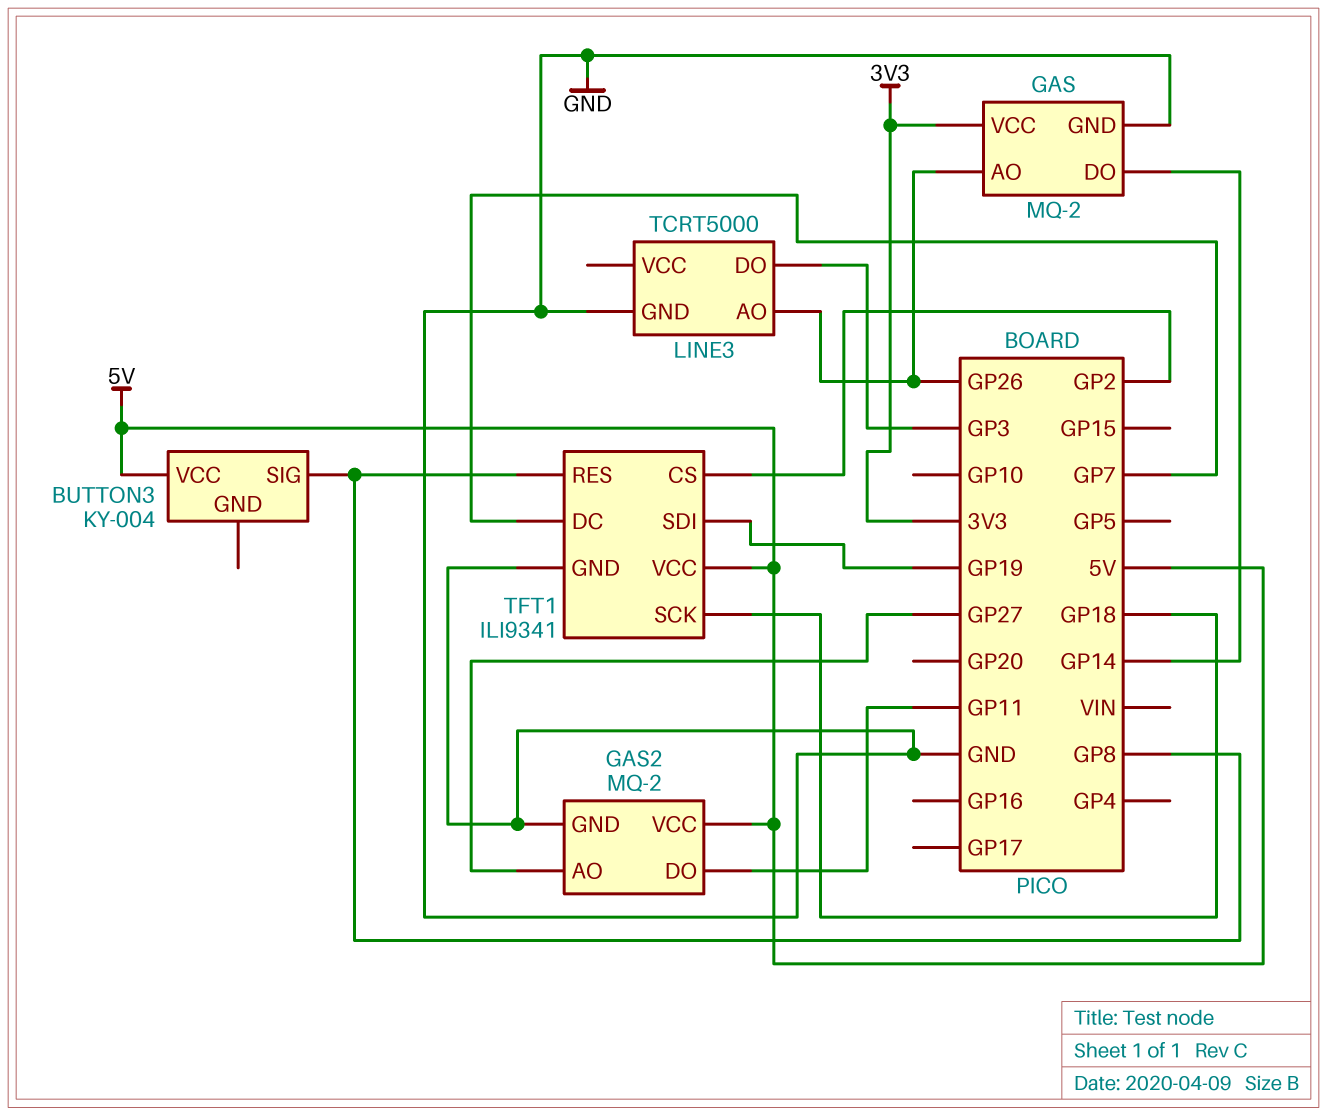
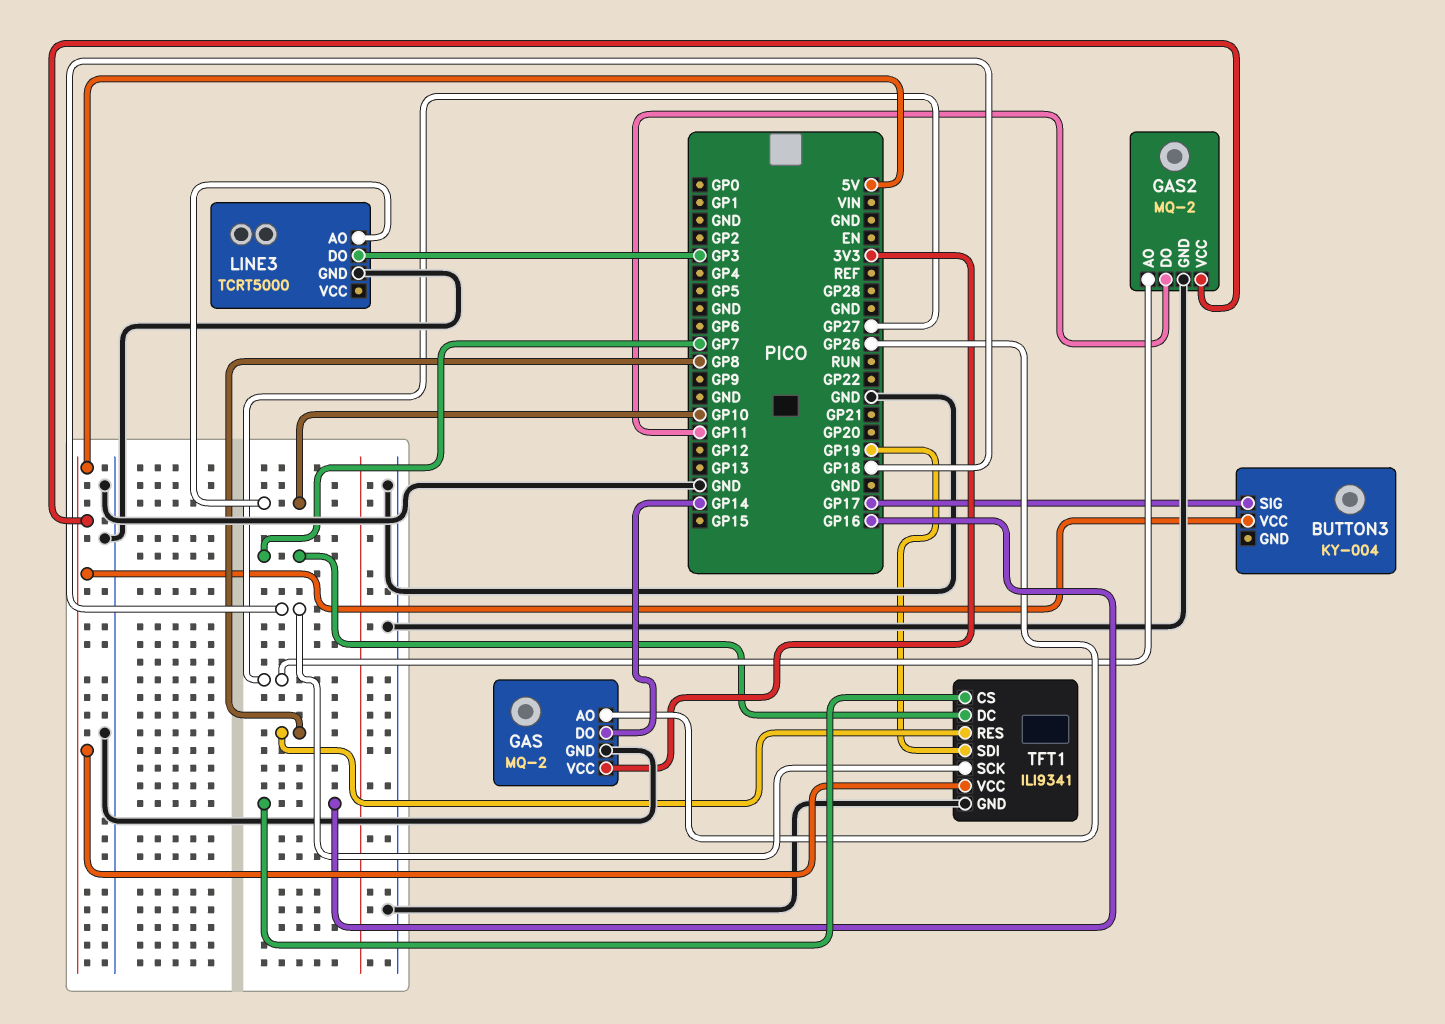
BUTTON3 pin SIG: GP8 -> GP17
LINE3 pin AO: GP26 -> GP10
TFT1 pin CS: GP2 -> GP16

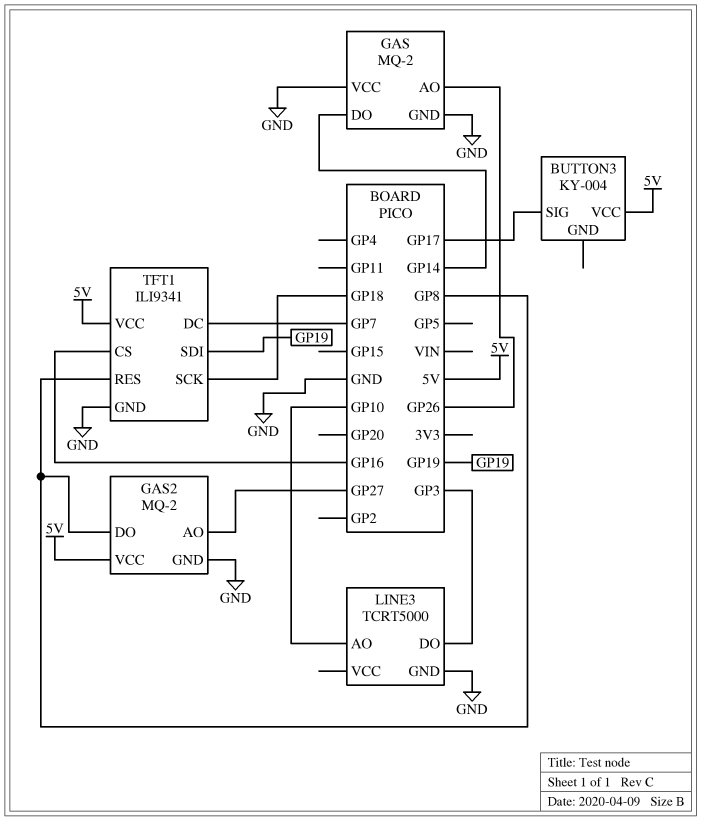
GAS pin VCC: 3V3 -> GND
GAS2 pin DO: GP11 -> GP8

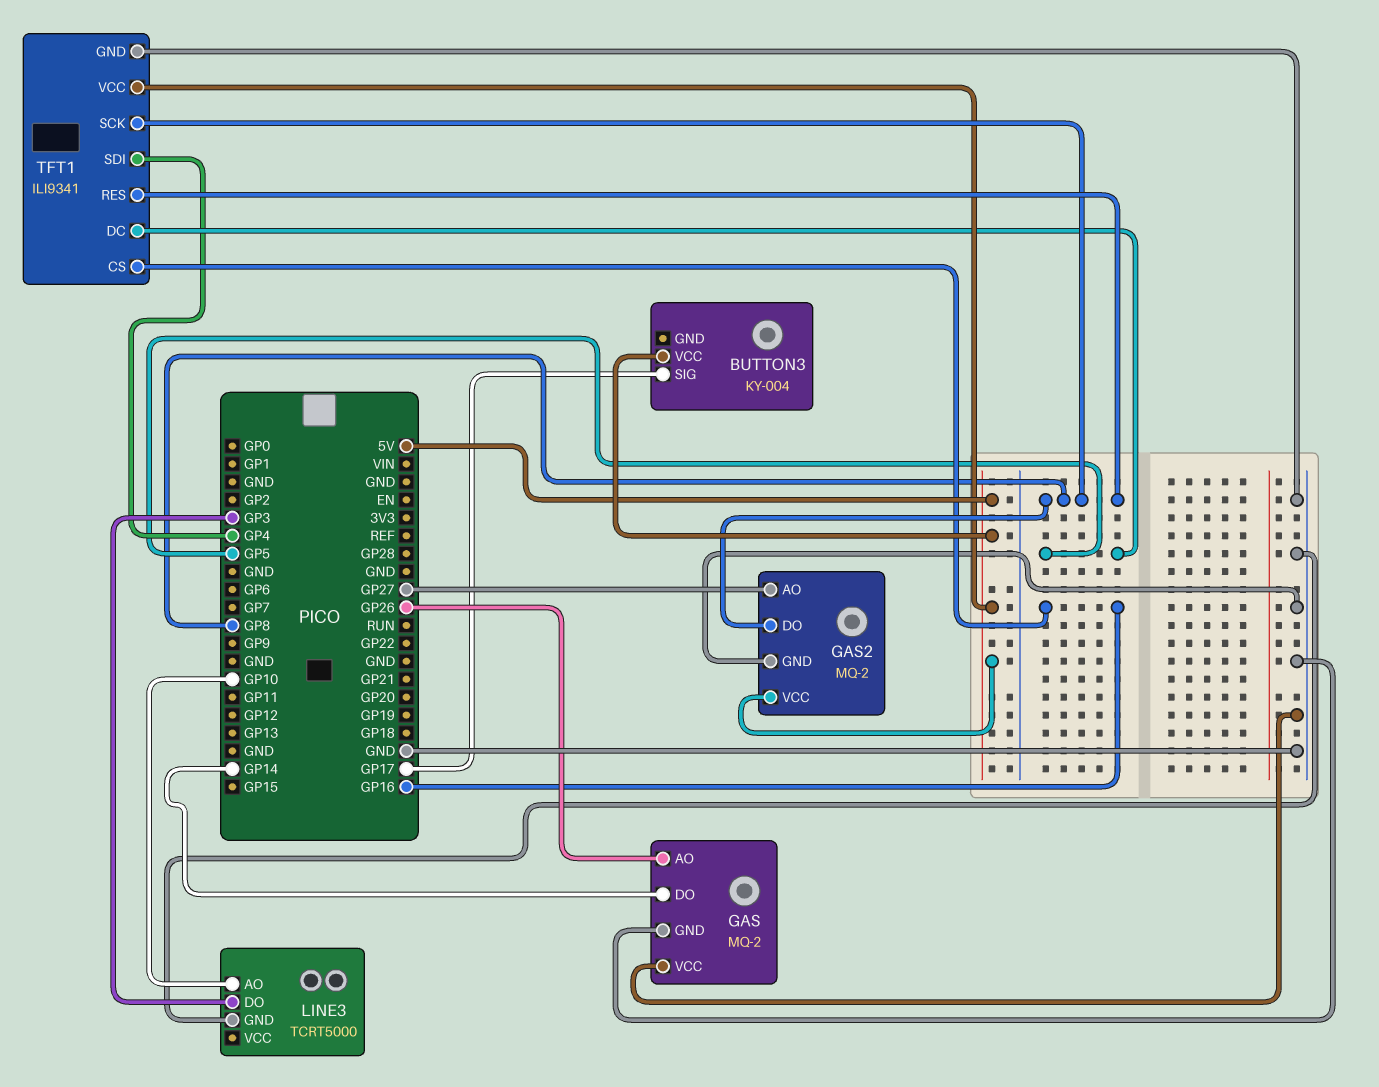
TFT1 pin DC: GP7 -> GP5
TFT1 pin SCK: GP18 -> GP8
TFT1 pin SDI: GP19 -> GP4

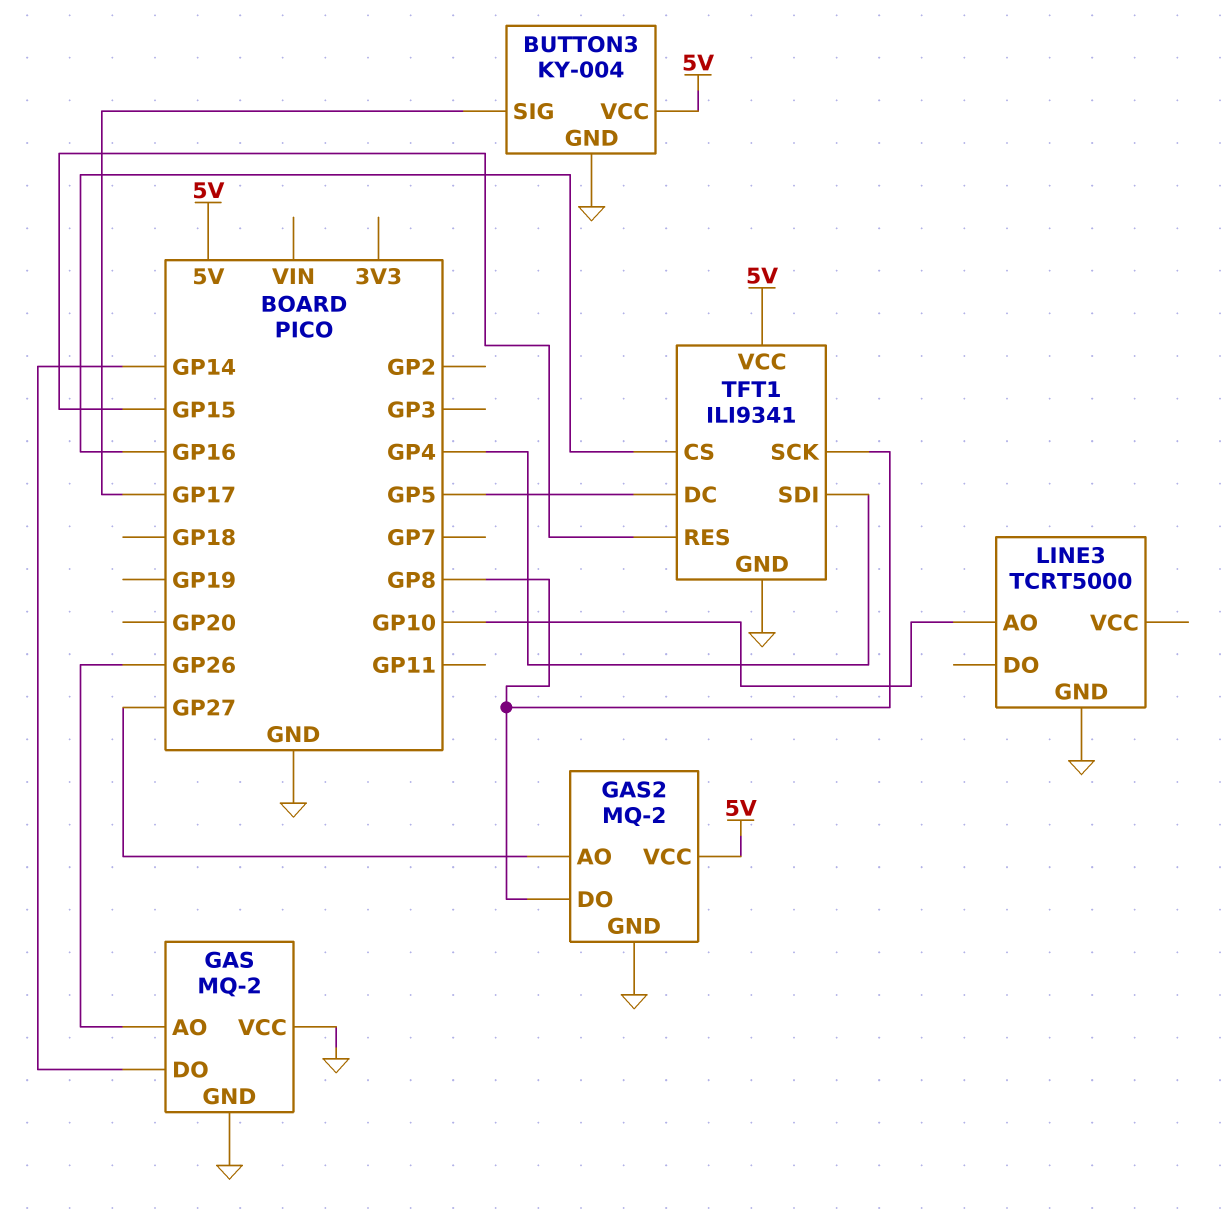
BUTTON3 pin GND: none -> GND
LINE3 pin DO: GP3 -> none
TFT1 pin RES: GP8 -> GP15

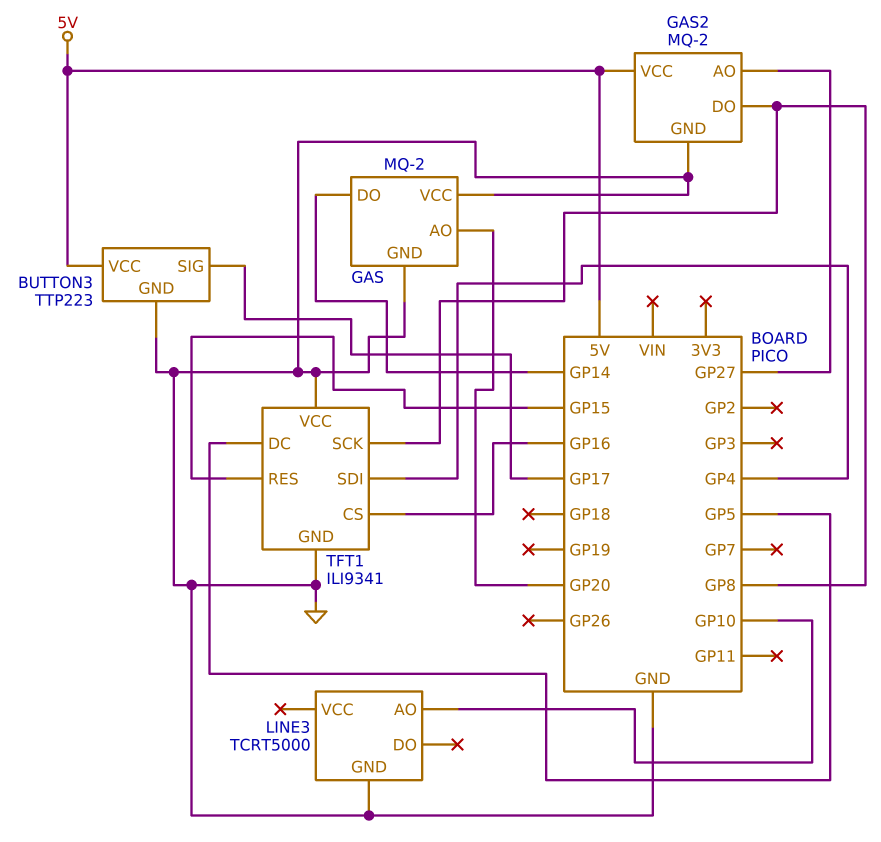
BUTTON3: KY-004 -> TTP223
GAS pin AO: GP26 -> GP20
TFT1 pin VCC: 5V -> GND

